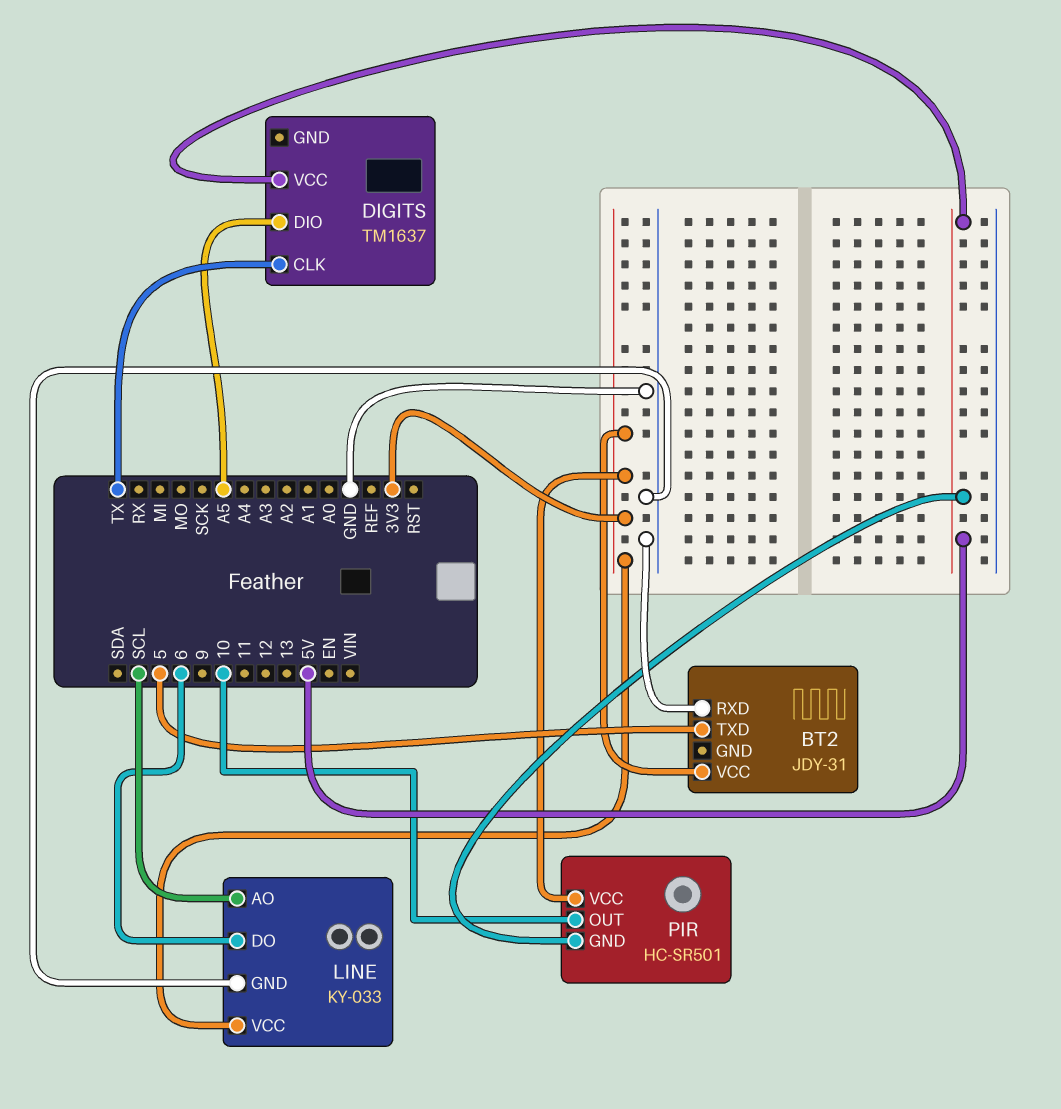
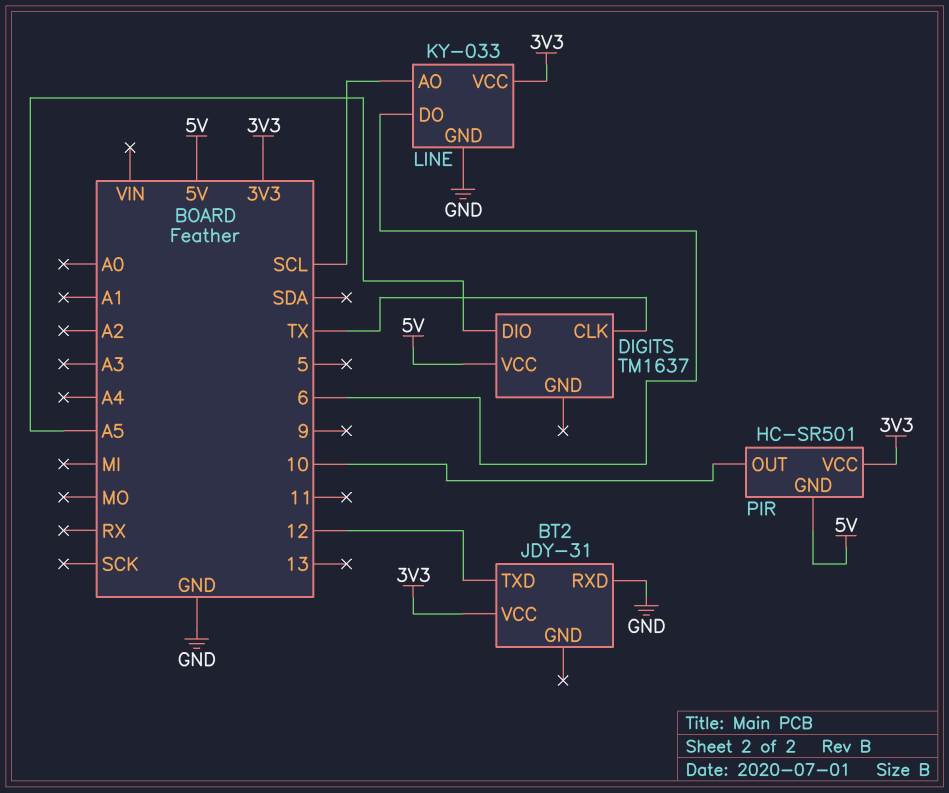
BT2 pin TXD: 5 -> 12

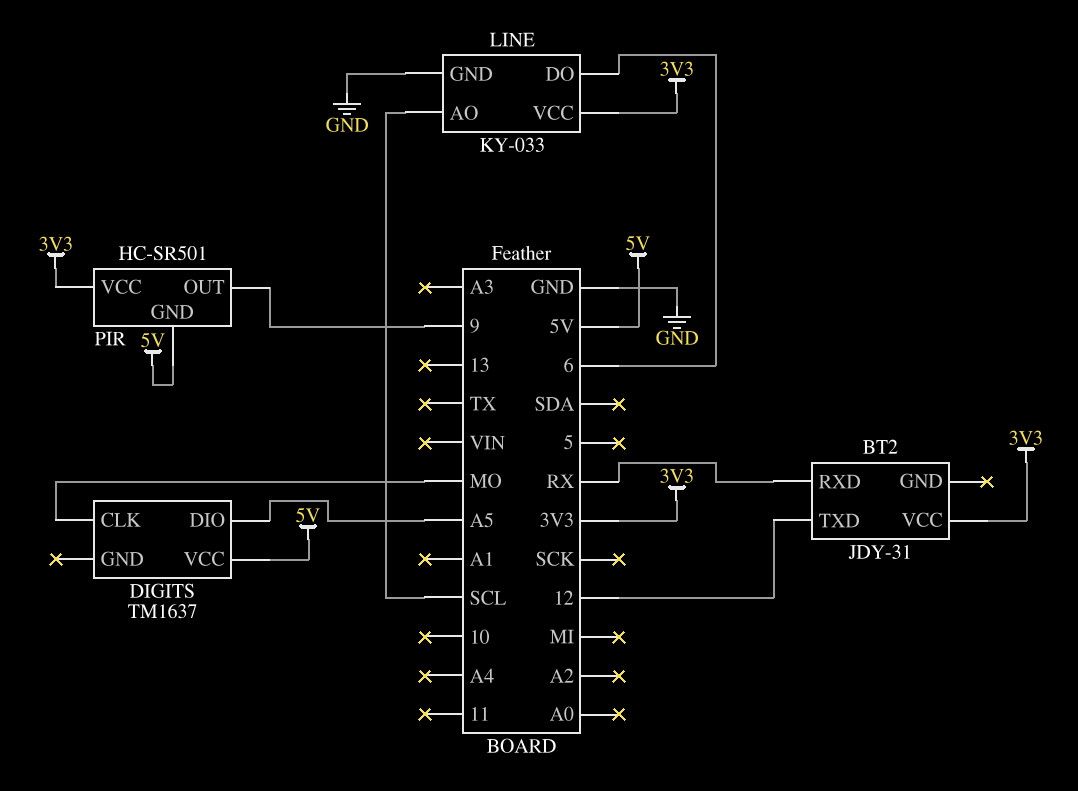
BT2 pin RXD: GND -> RX
DIGITS pin CLK: TX -> MO
PIR pin OUT: 10 -> 9

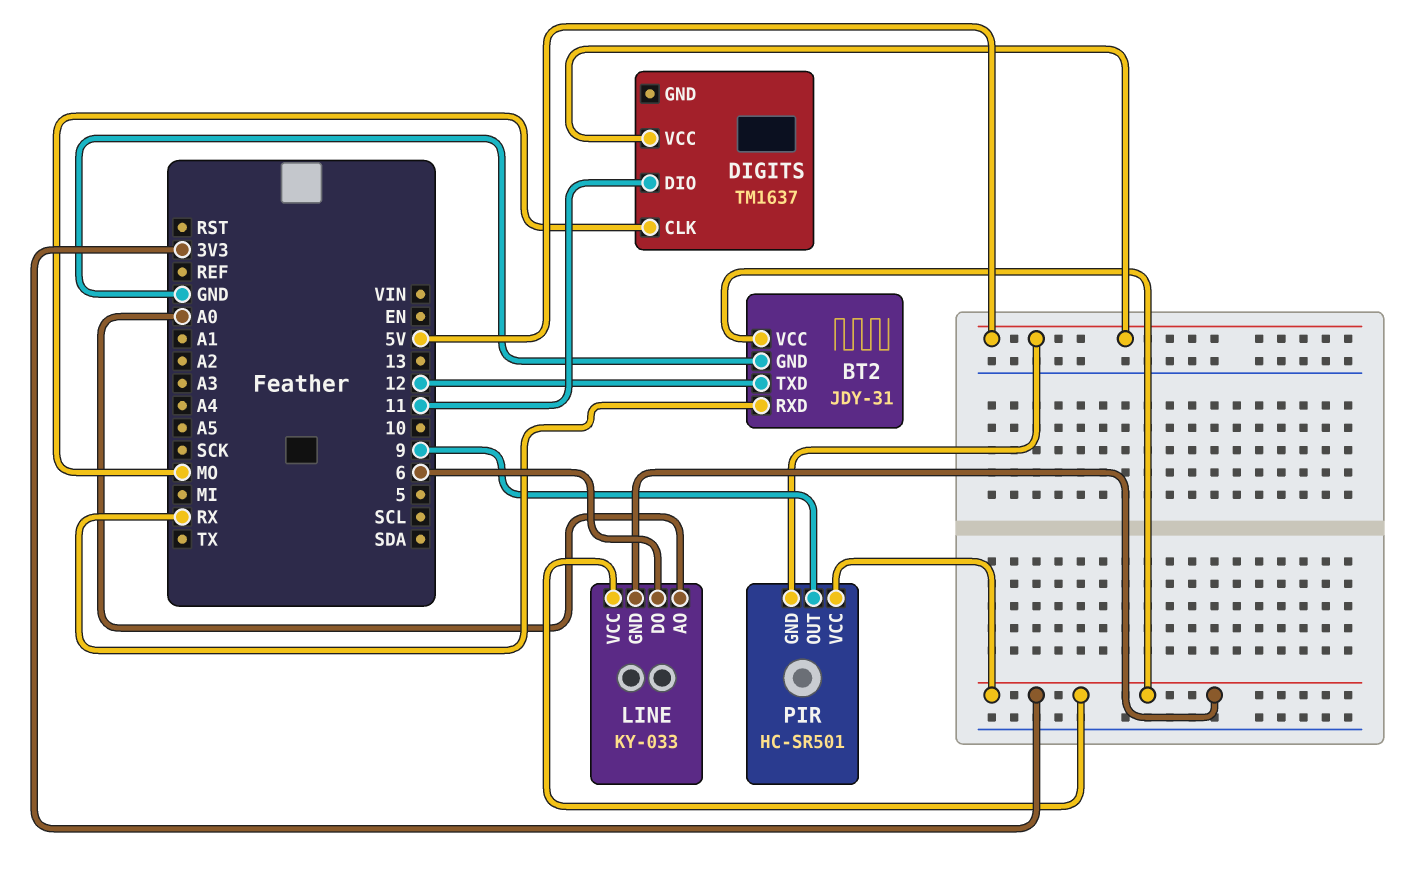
BT2 pin GND: none -> GND
DIGITS pin DIO: A5 -> 11
LINE pin AO: SCL -> A0
LINE pin GND: GND -> 3V3

